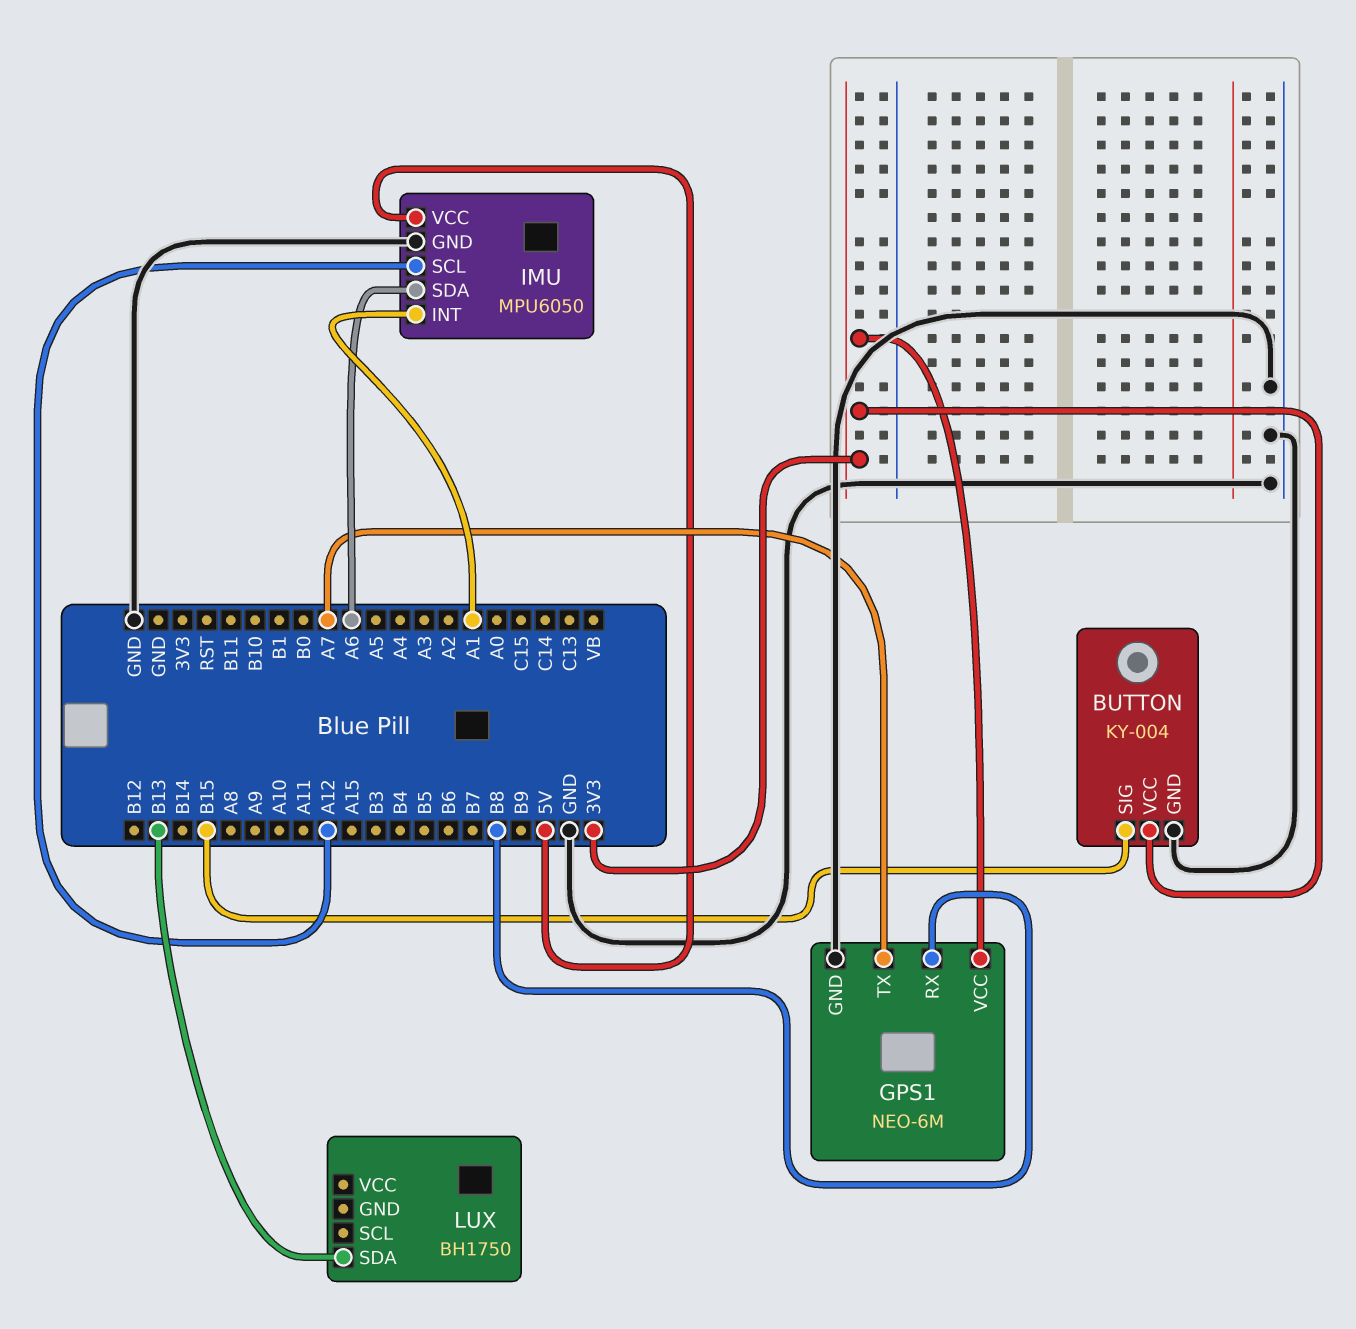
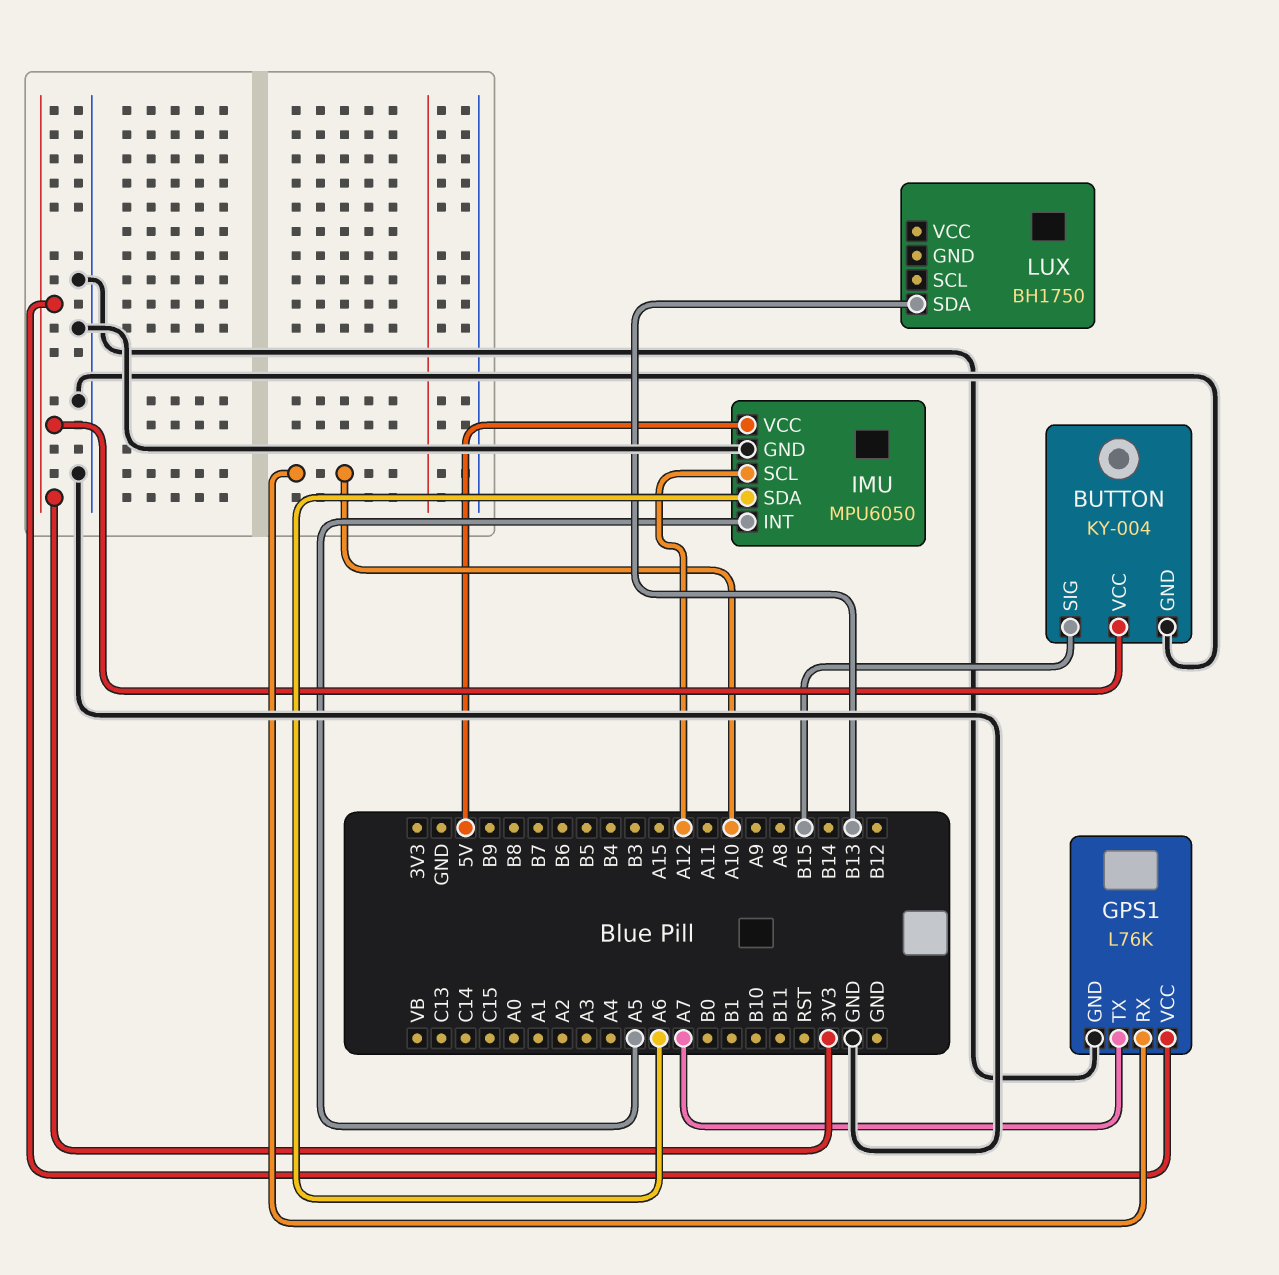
GPS1: NEO-6M -> L76K
GPS1 pin RX: B8 -> A10
IMU pin INT: A1 -> A5

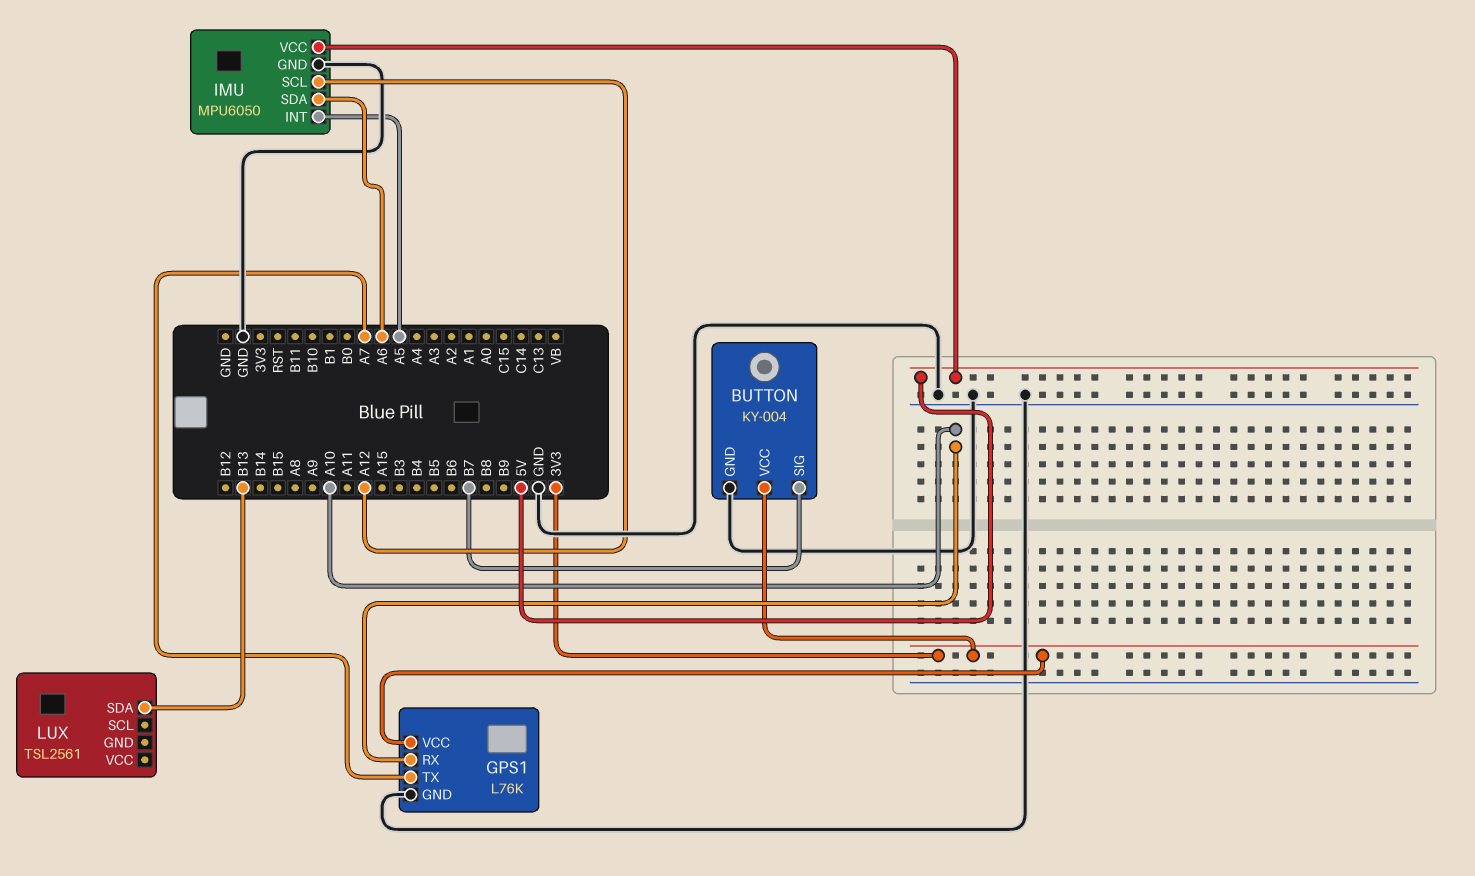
BUTTON pin SIG: B15 -> B7
LUX: BH1750 -> TSL2561

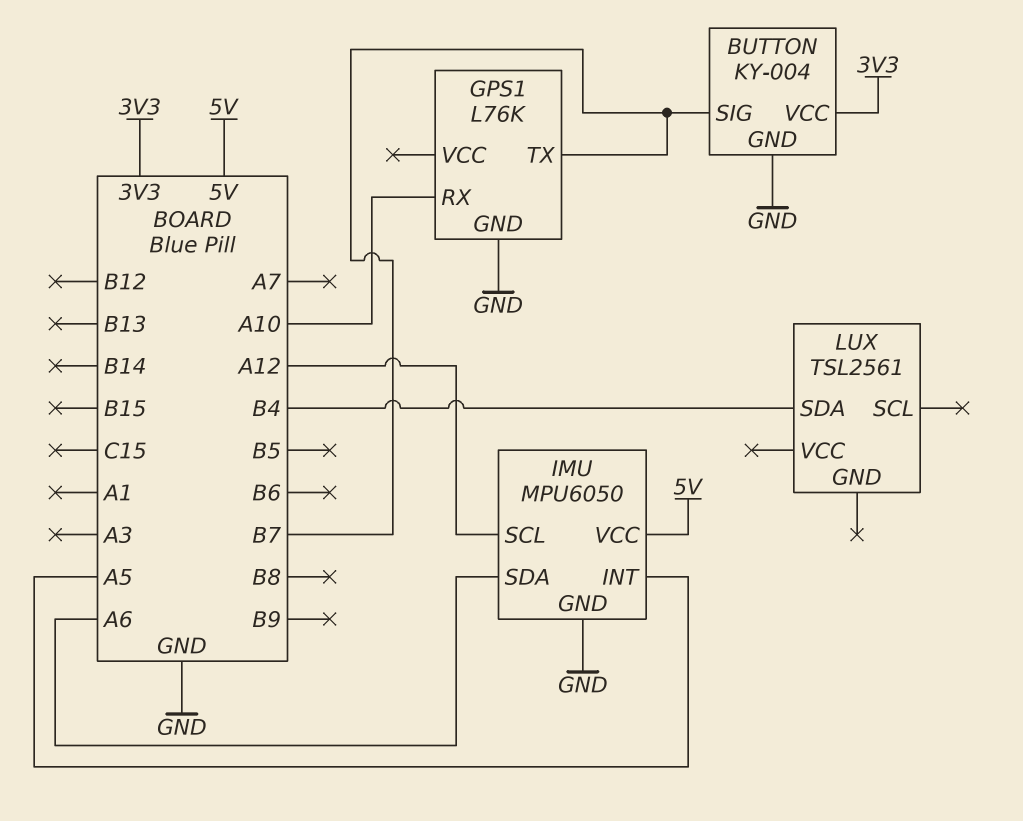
GPS1 pin TX: A7 -> B7
GPS1 pin VCC: 3V3 -> none
LUX pin SDA: B13 -> B4

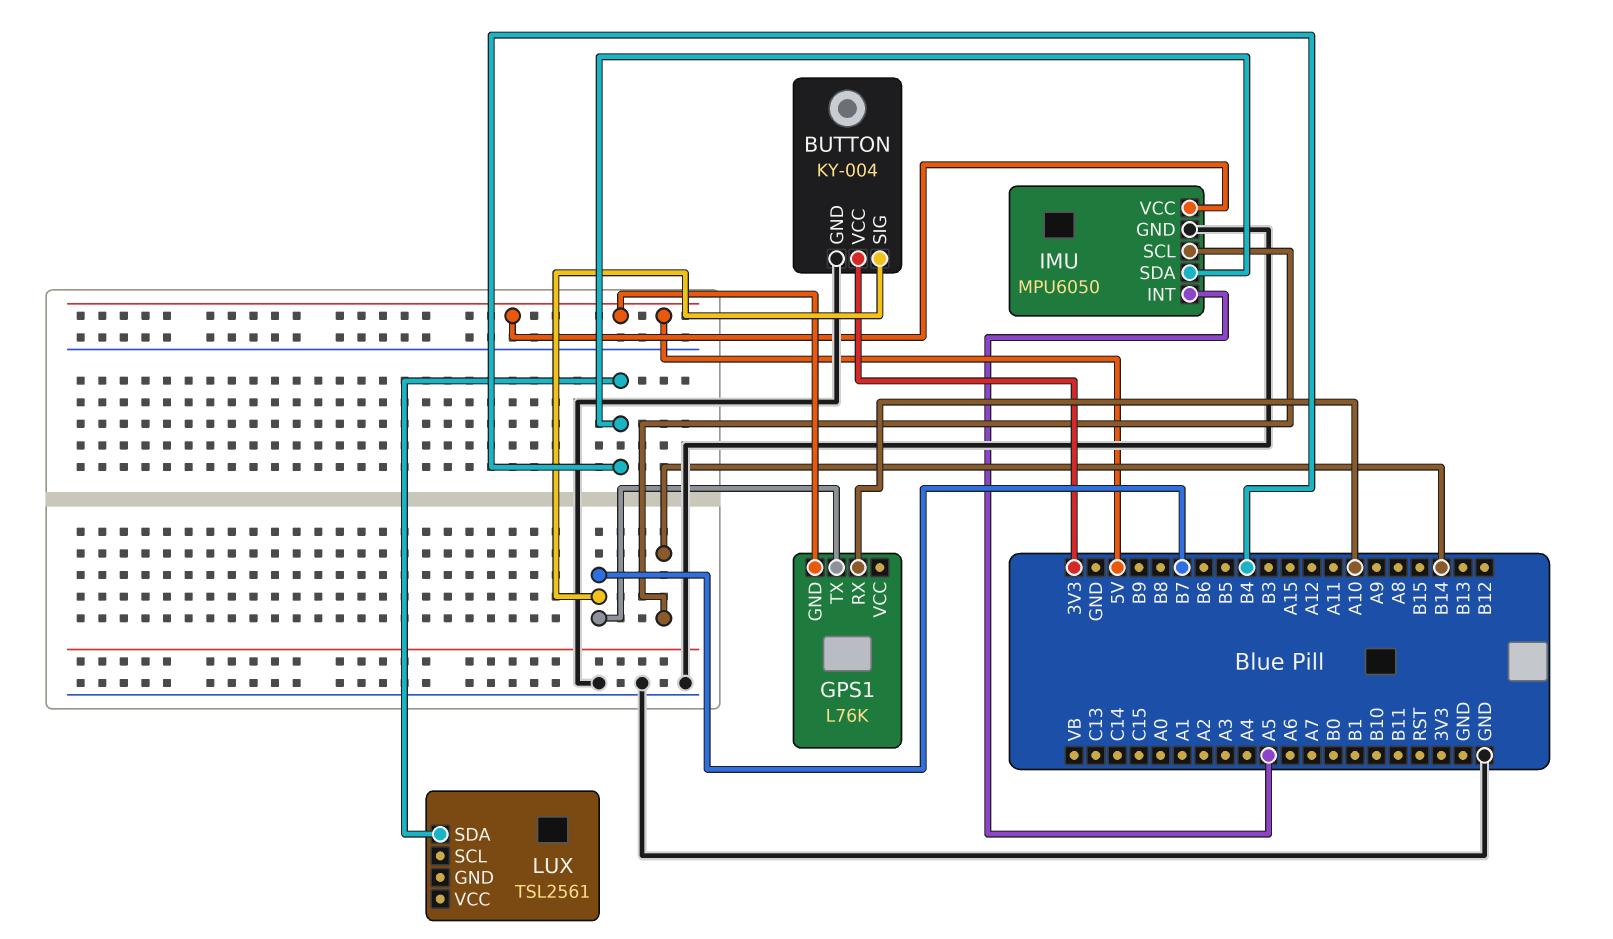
GPS1 pin GND: GND -> 5V
IMU pin SCL: A12 -> B14
IMU pin SDA: A6 -> B4

